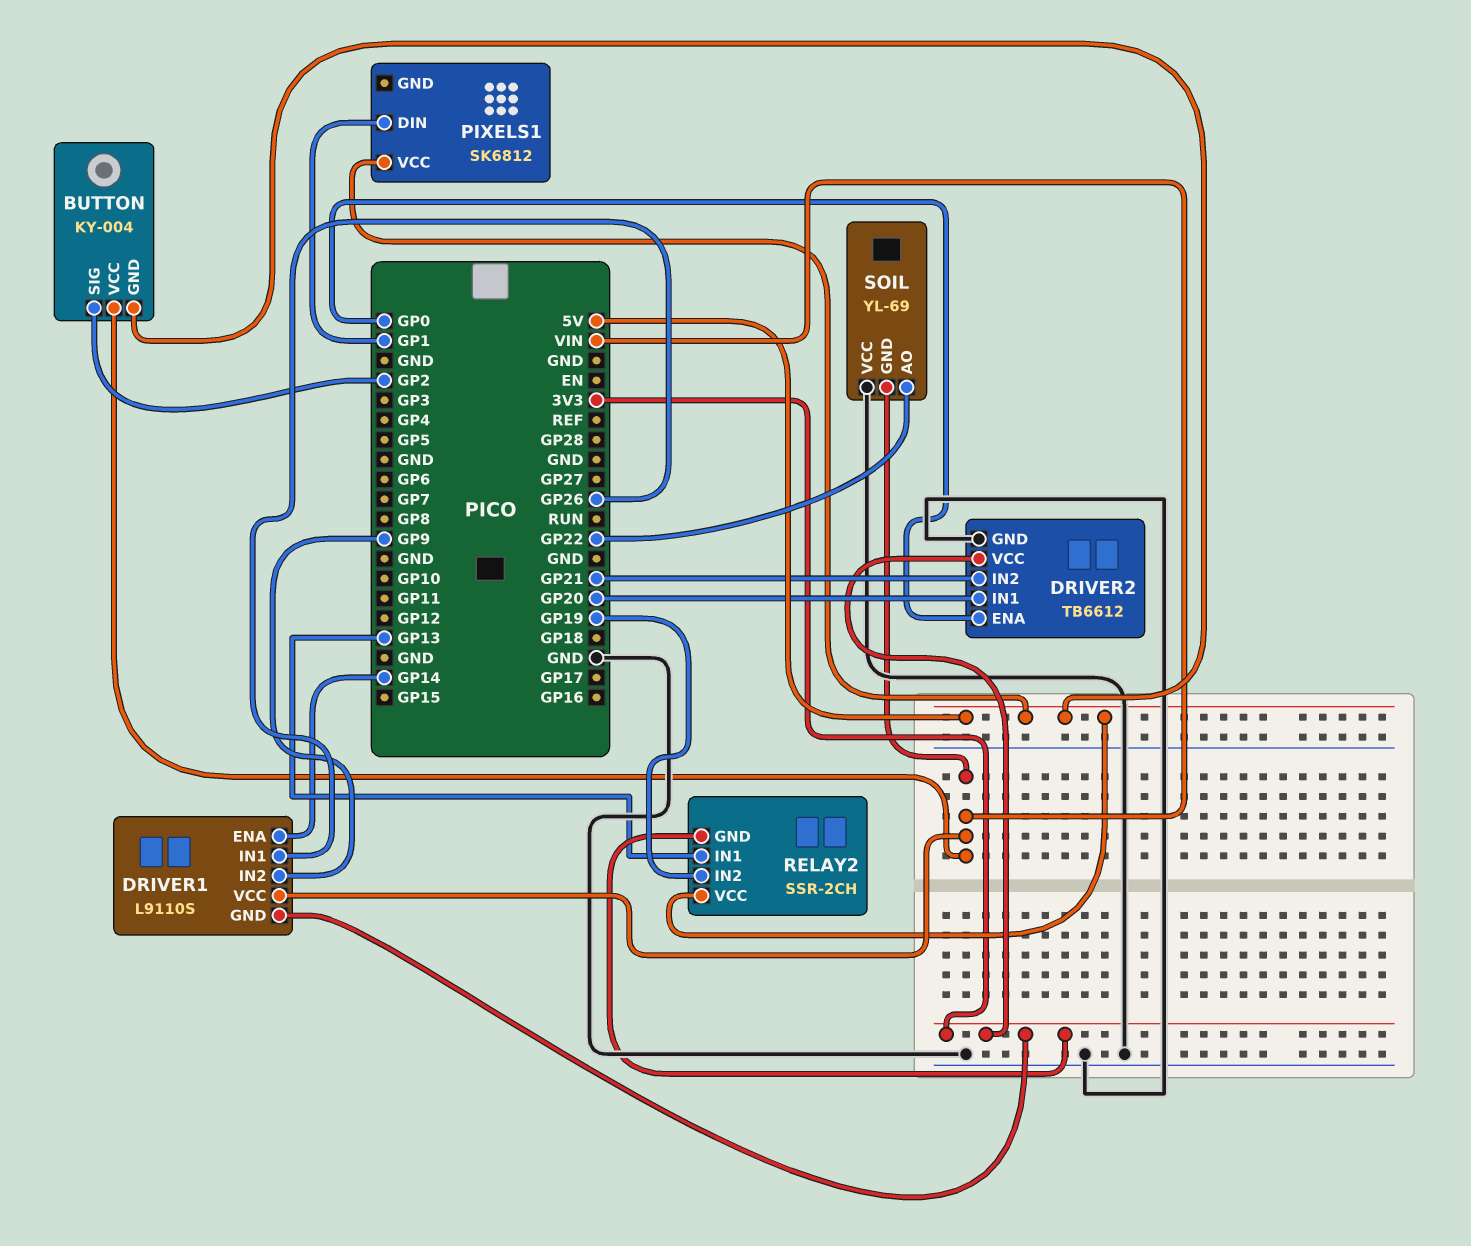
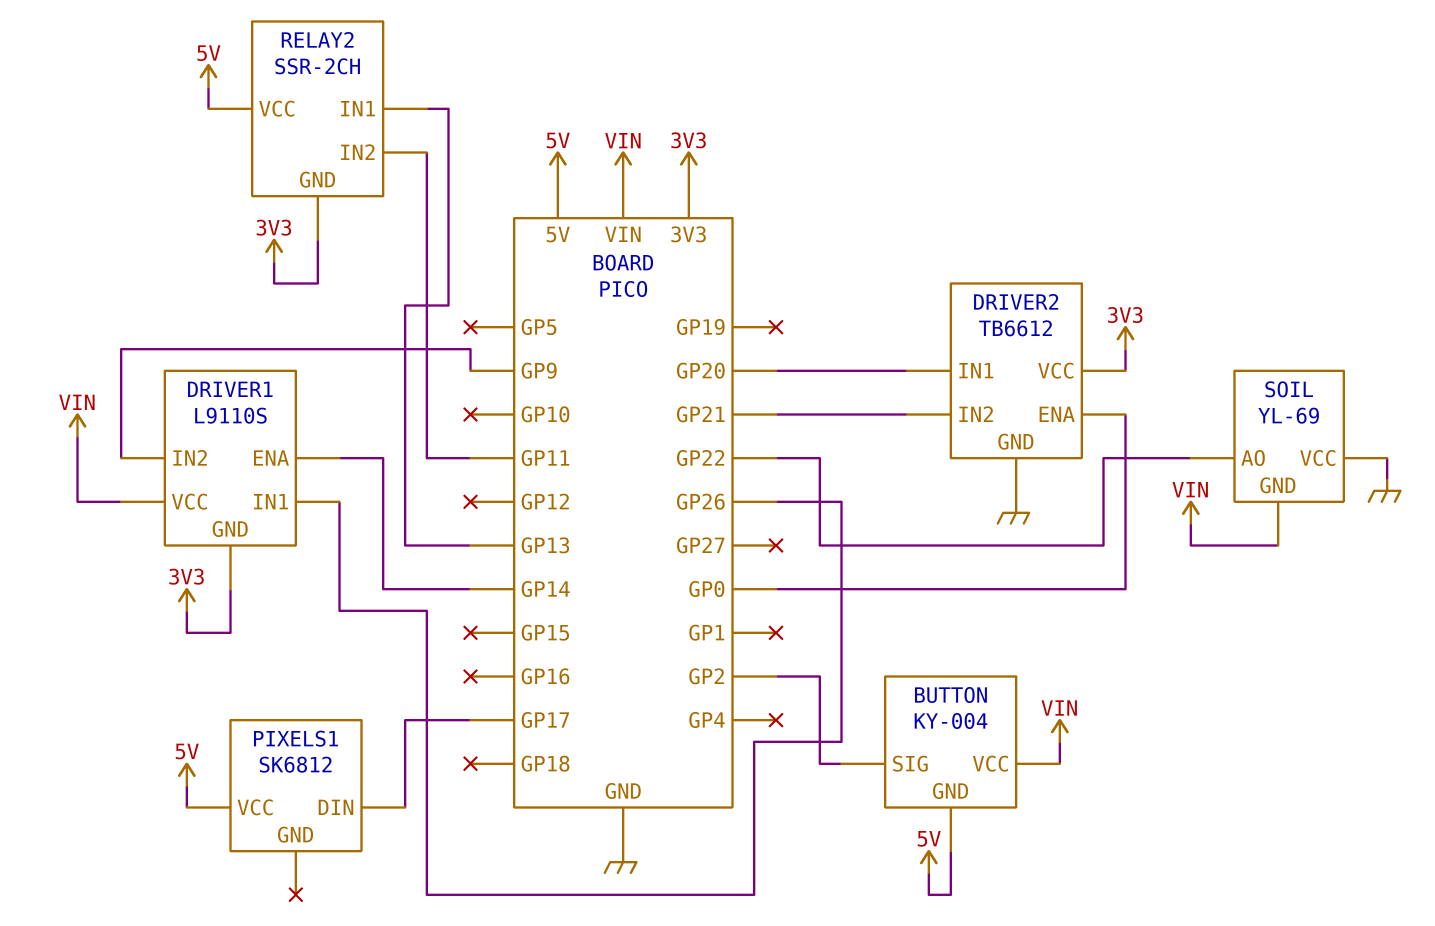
PIXELS1 pin DIN: GP1 -> GP17
RELAY2 pin IN2: GP19 -> GP11

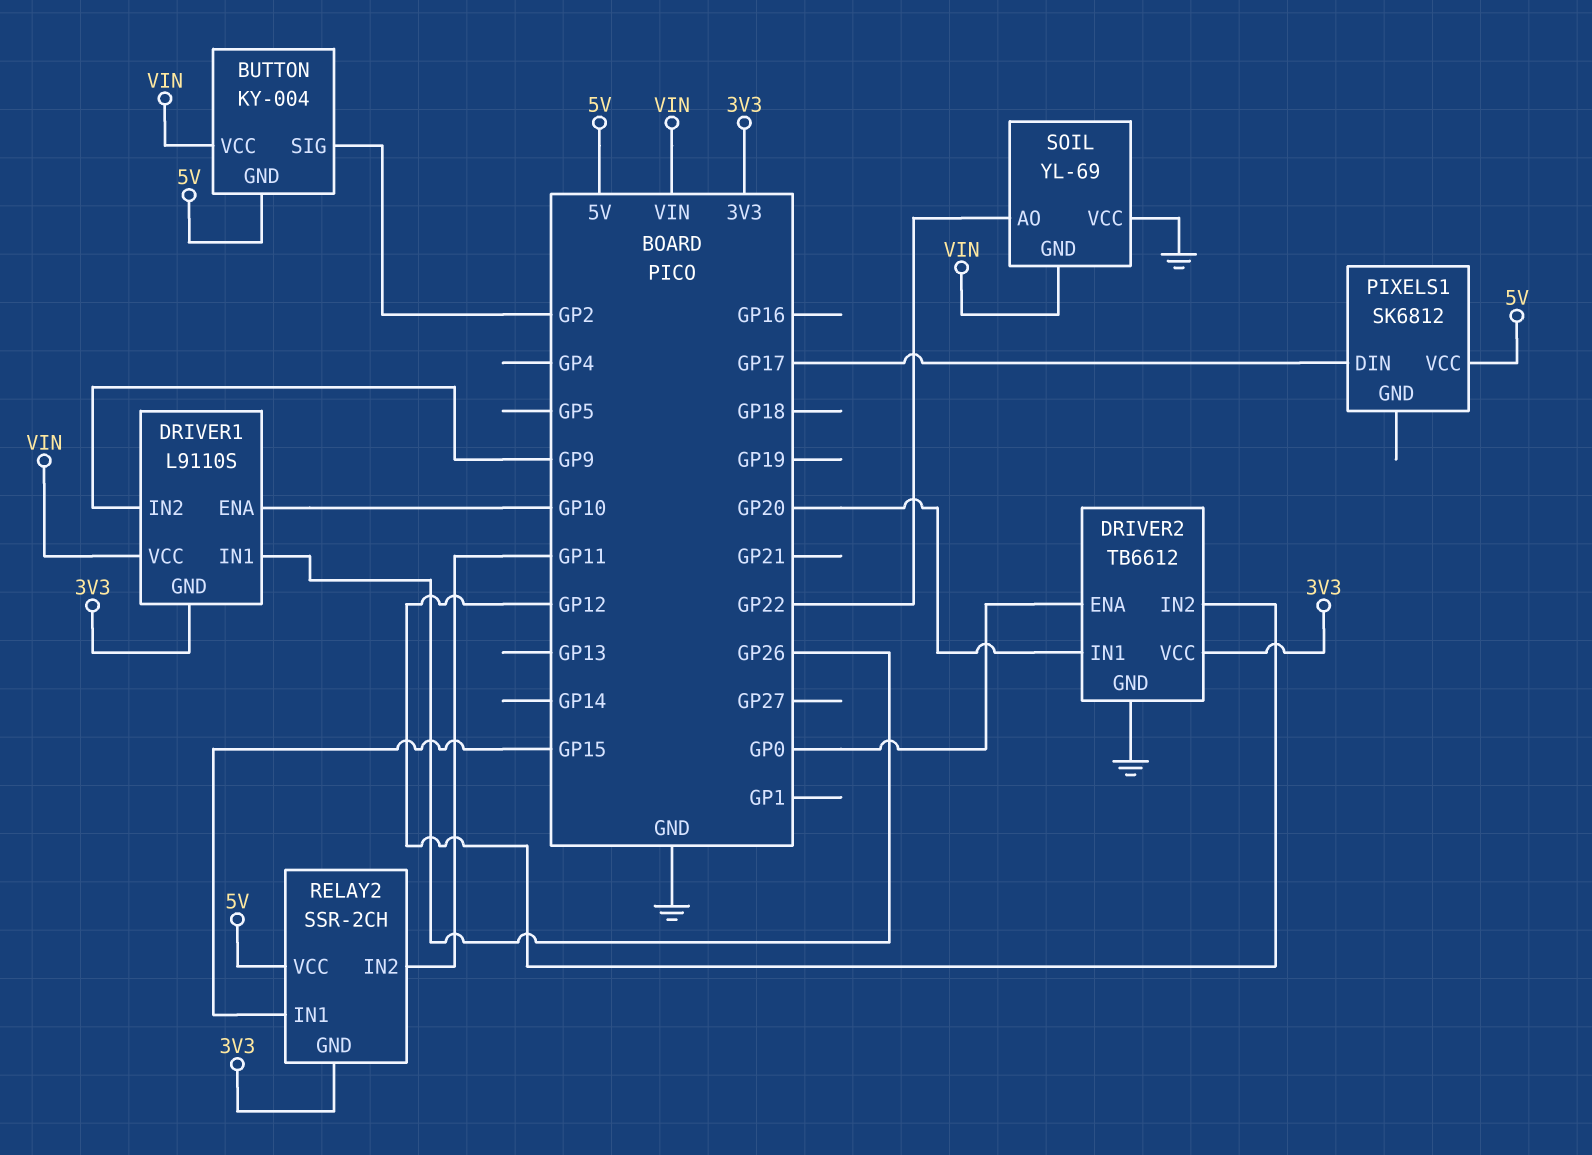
DRIVER1 pin ENA: GP14 -> GP10
DRIVER2 pin IN2: GP21 -> GP12
RELAY2 pin IN1: GP13 -> GP15

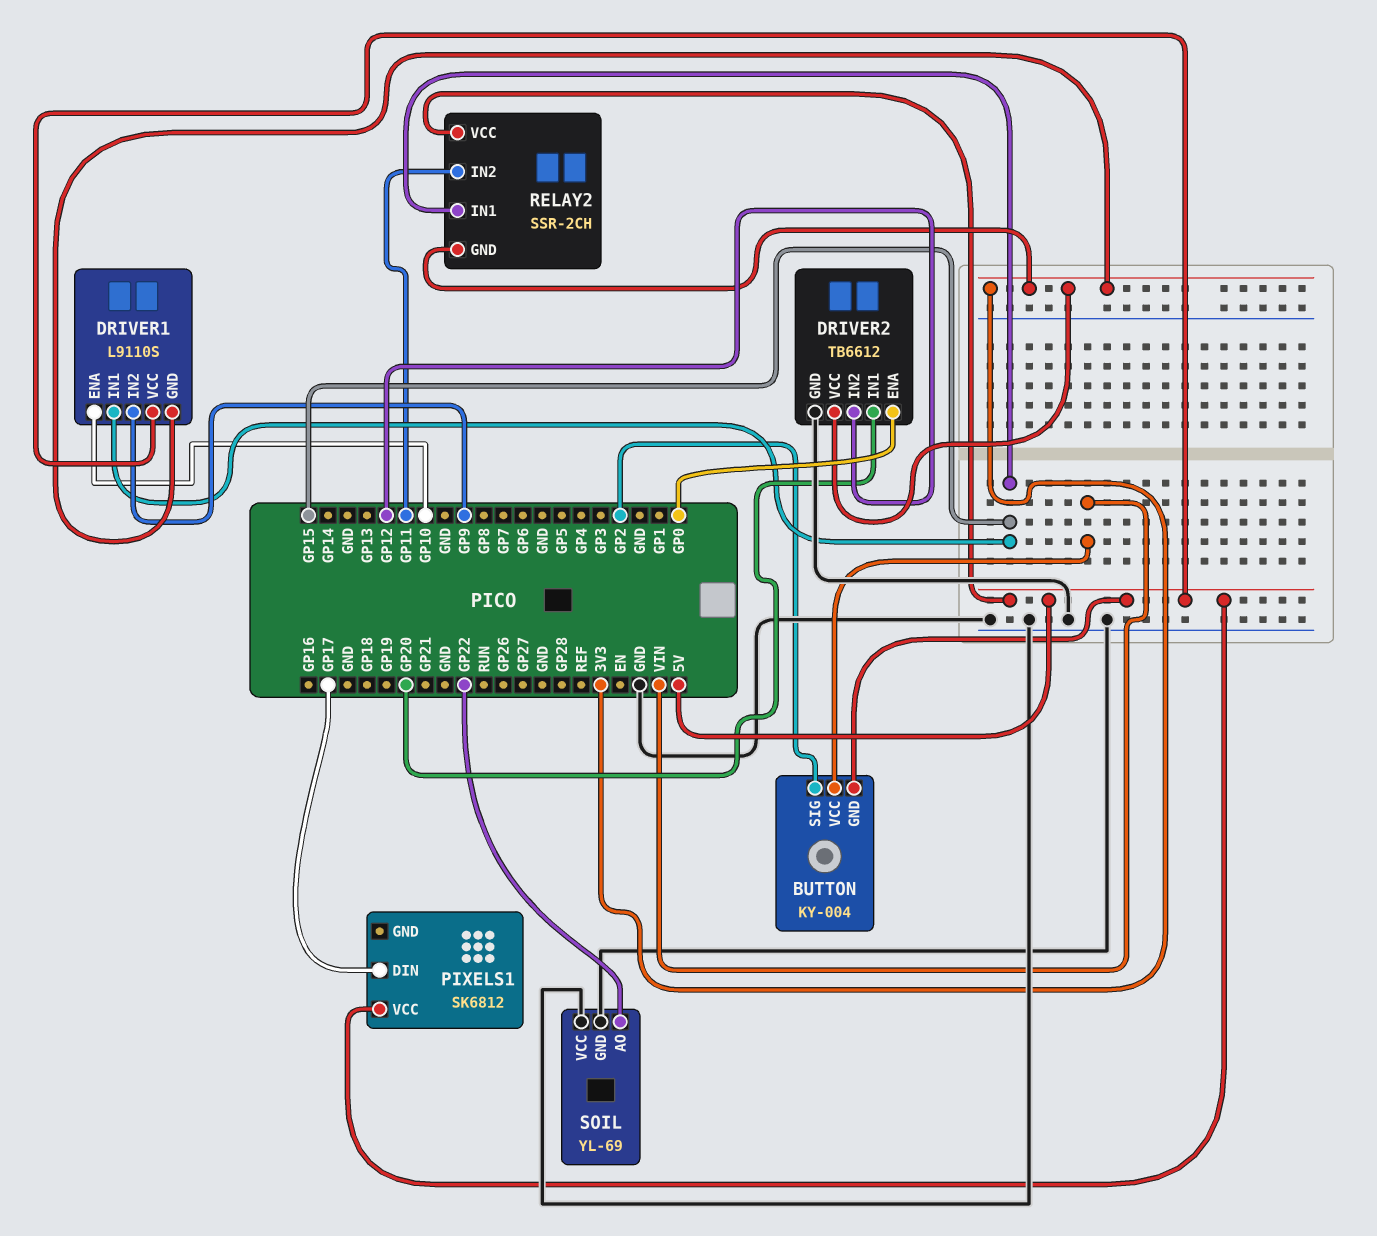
DRIVER1 pin IN1: GP26 -> GP15
DRIVER1 pin VCC: VIN -> 5V
SOIL pin GND: VIN -> GND

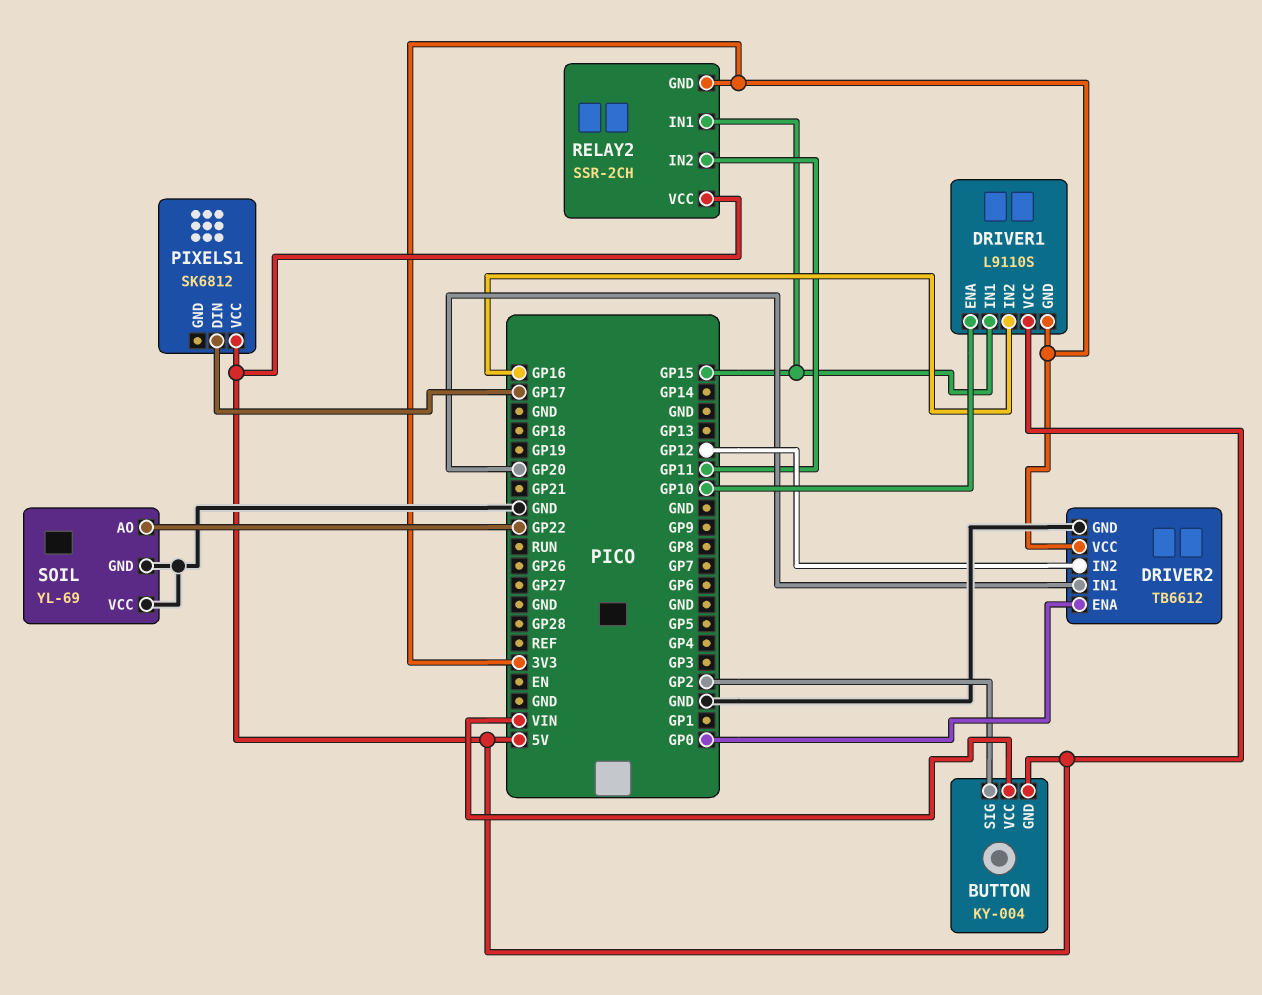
DRIVER1 pin IN2: GP9 -> GP16

